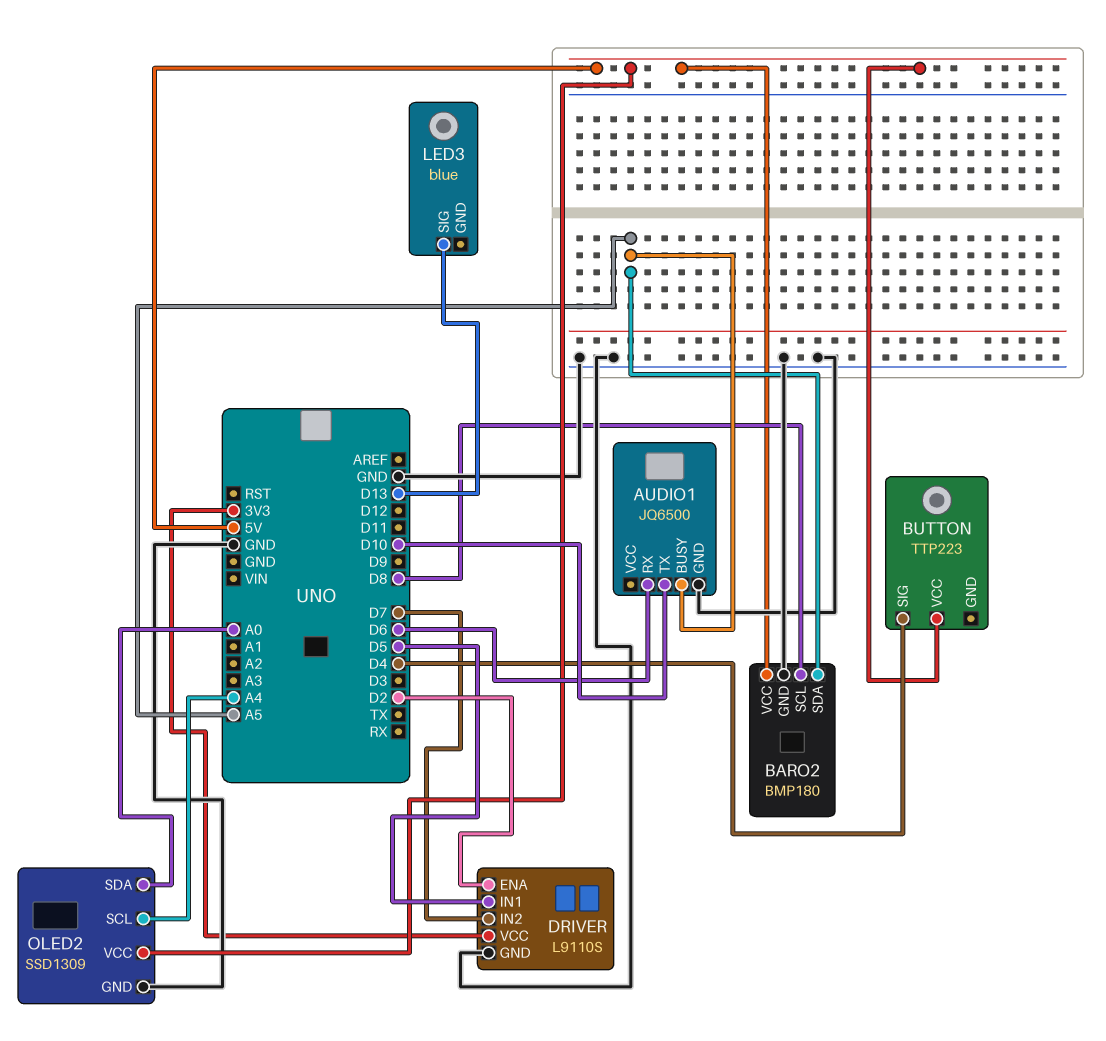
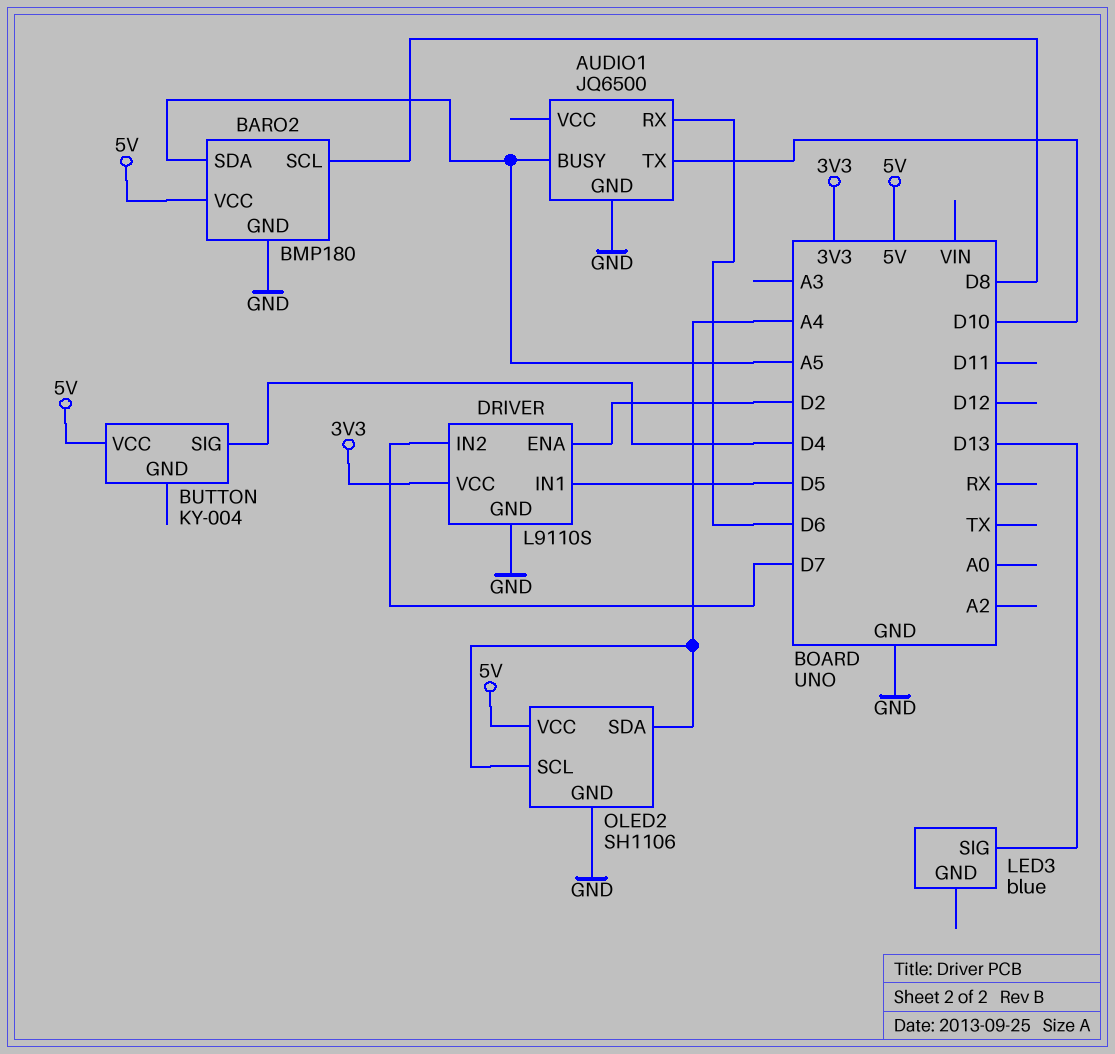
BUTTON: TTP223 -> KY-004
OLED2: SSD1309 -> SH1106
OLED2 pin SDA: A0 -> A4

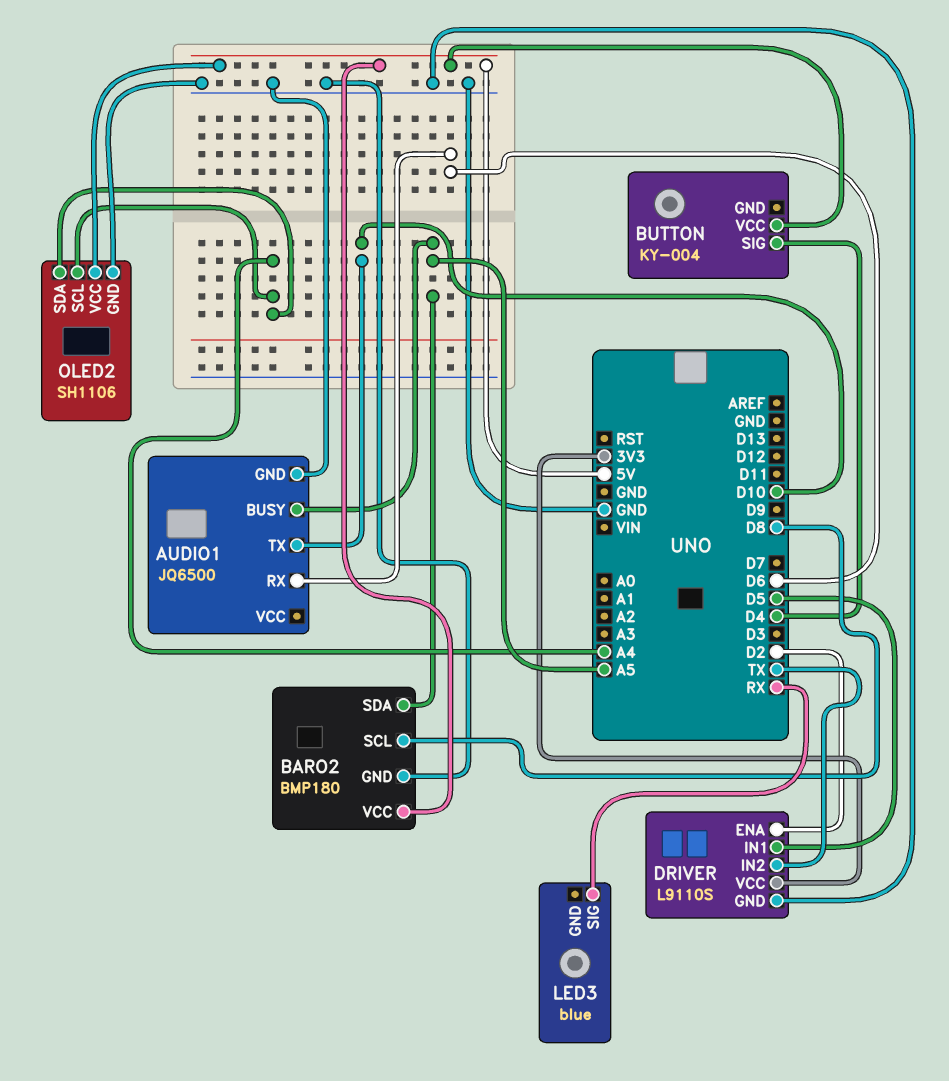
DRIVER pin IN2: D7 -> TX
LED3 pin SIG: D13 -> RX

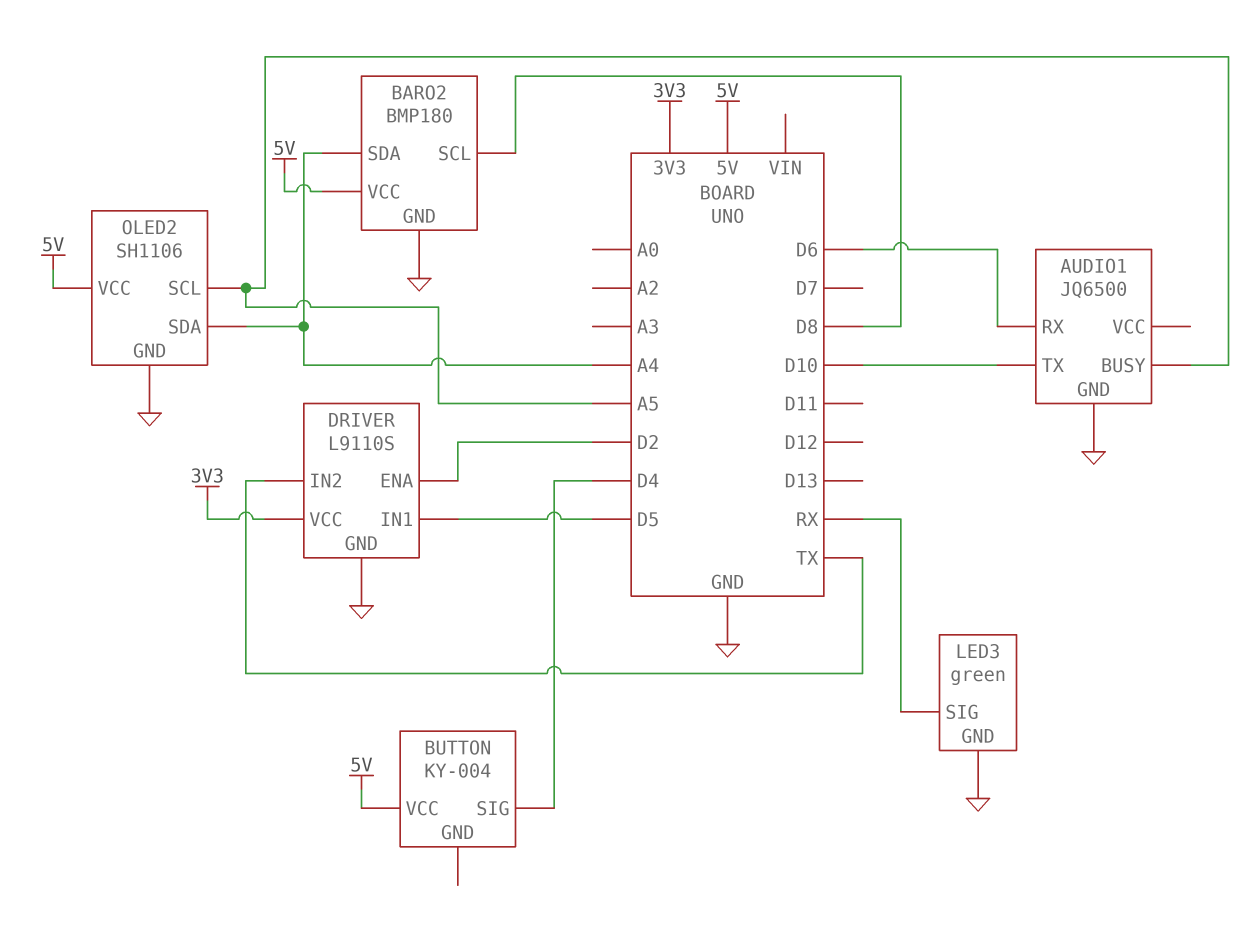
BARO2 pin SDA: A5 -> A4
LED3: blue -> green
LED3 pin GND: none -> GND
OLED2 pin SCL: A4 -> A5

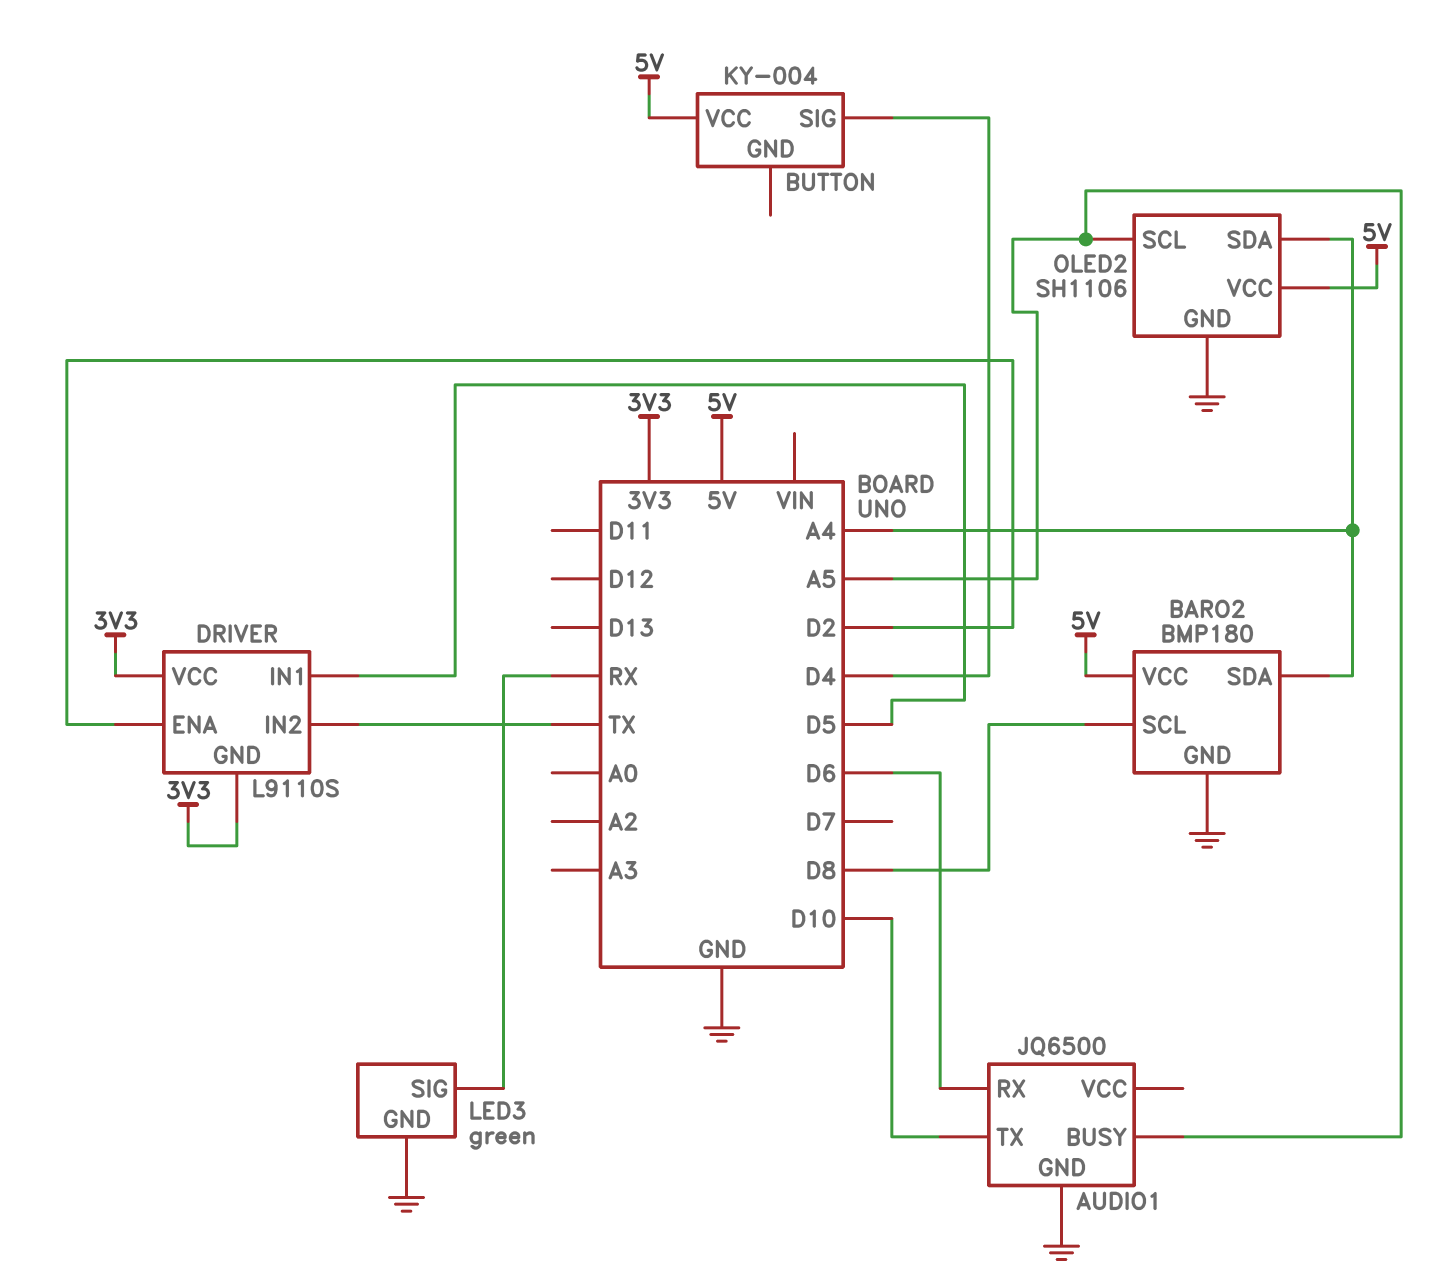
DRIVER pin GND: GND -> 3V3

